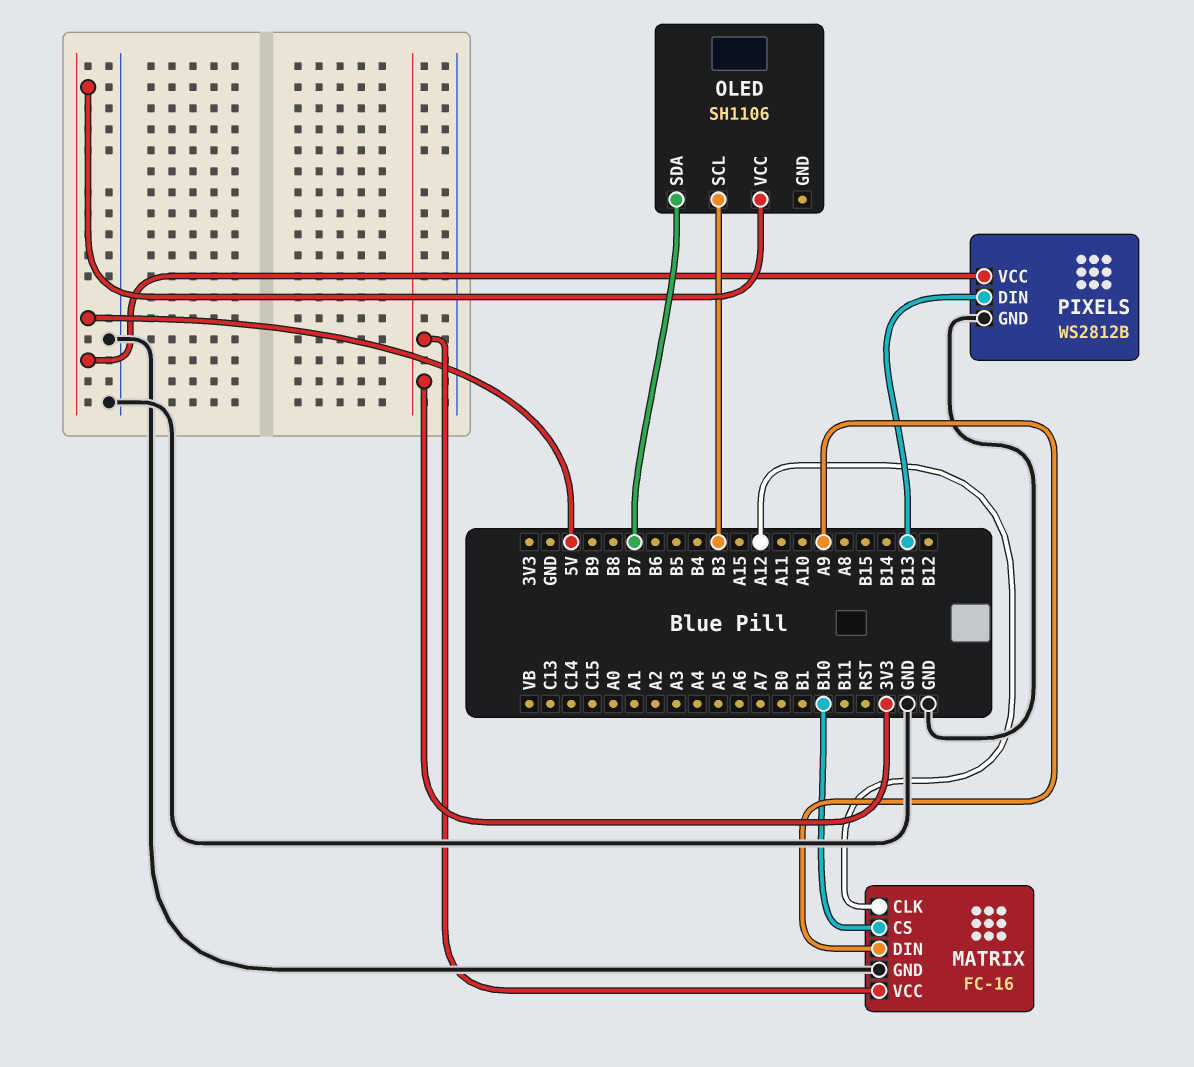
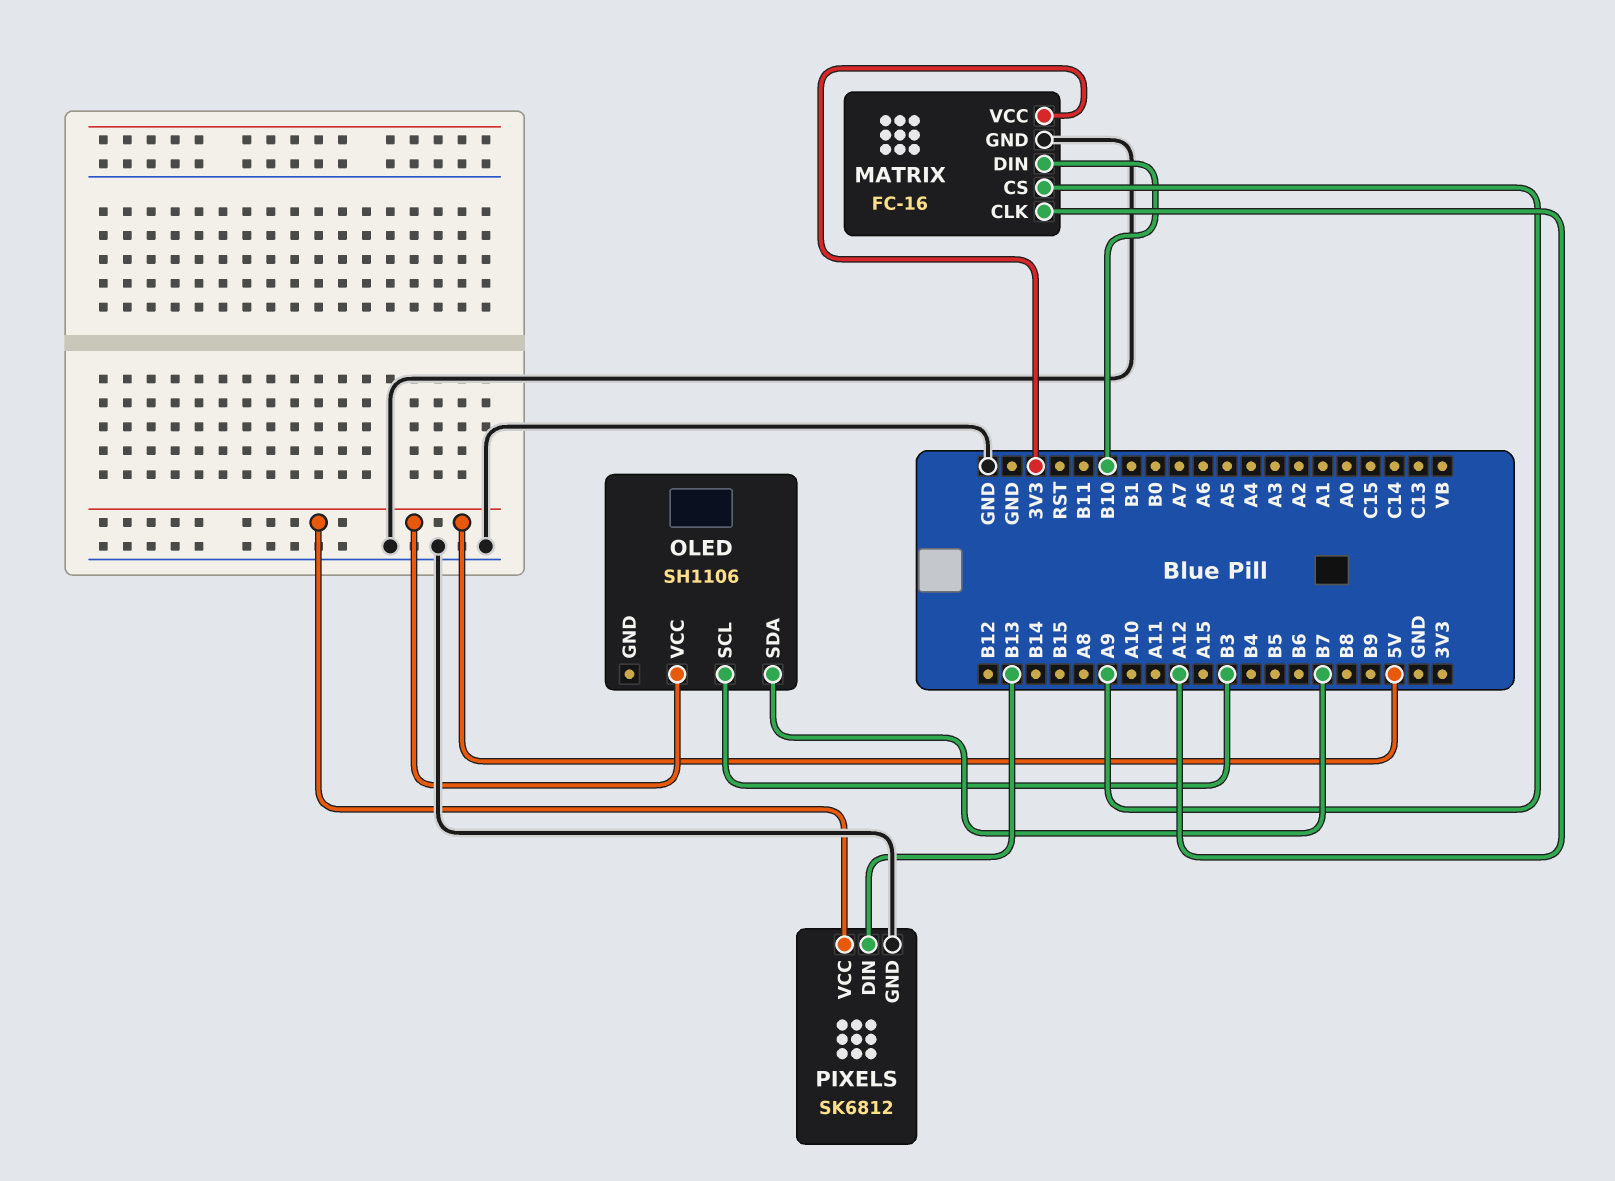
MATRIX pin CS: B10 -> A9
MATRIX pin DIN: A9 -> B10
PIXELS: WS2812B -> SK6812

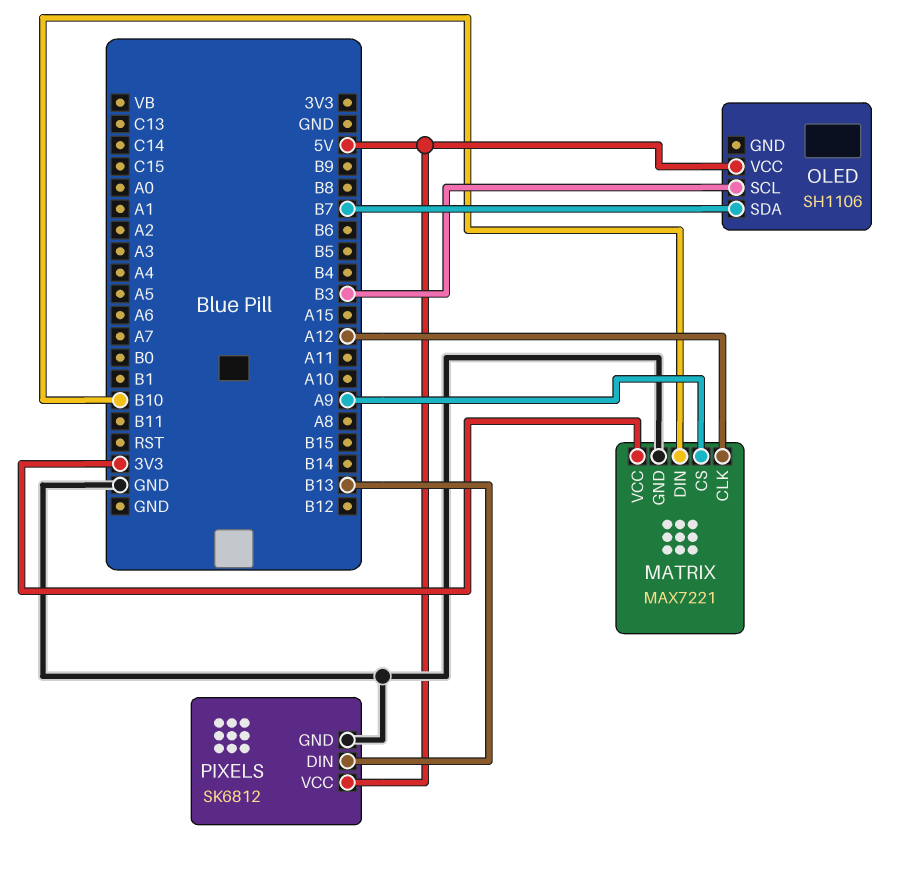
MATRIX: FC-16 -> MAX7221

